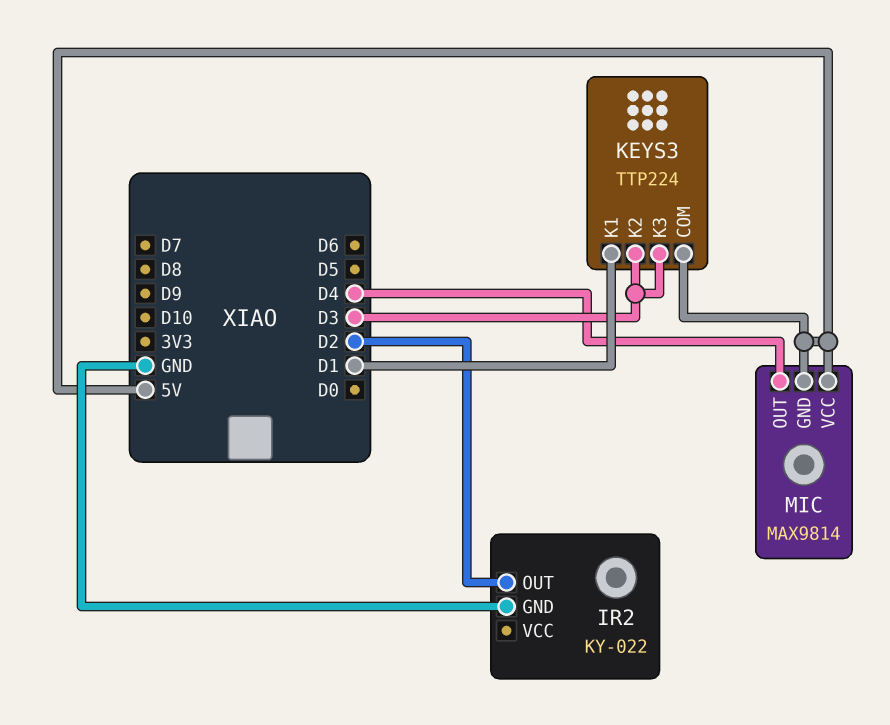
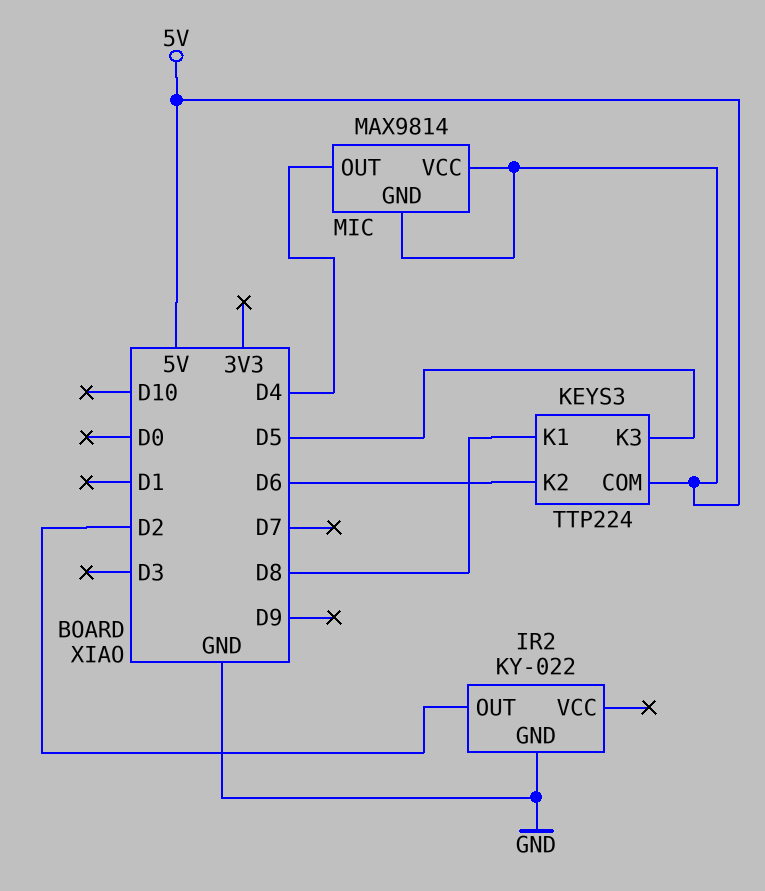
KEYS3 pin K1: D1 -> D8
KEYS3 pin K2: D3 -> D6
KEYS3 pin K3: D3 -> D5

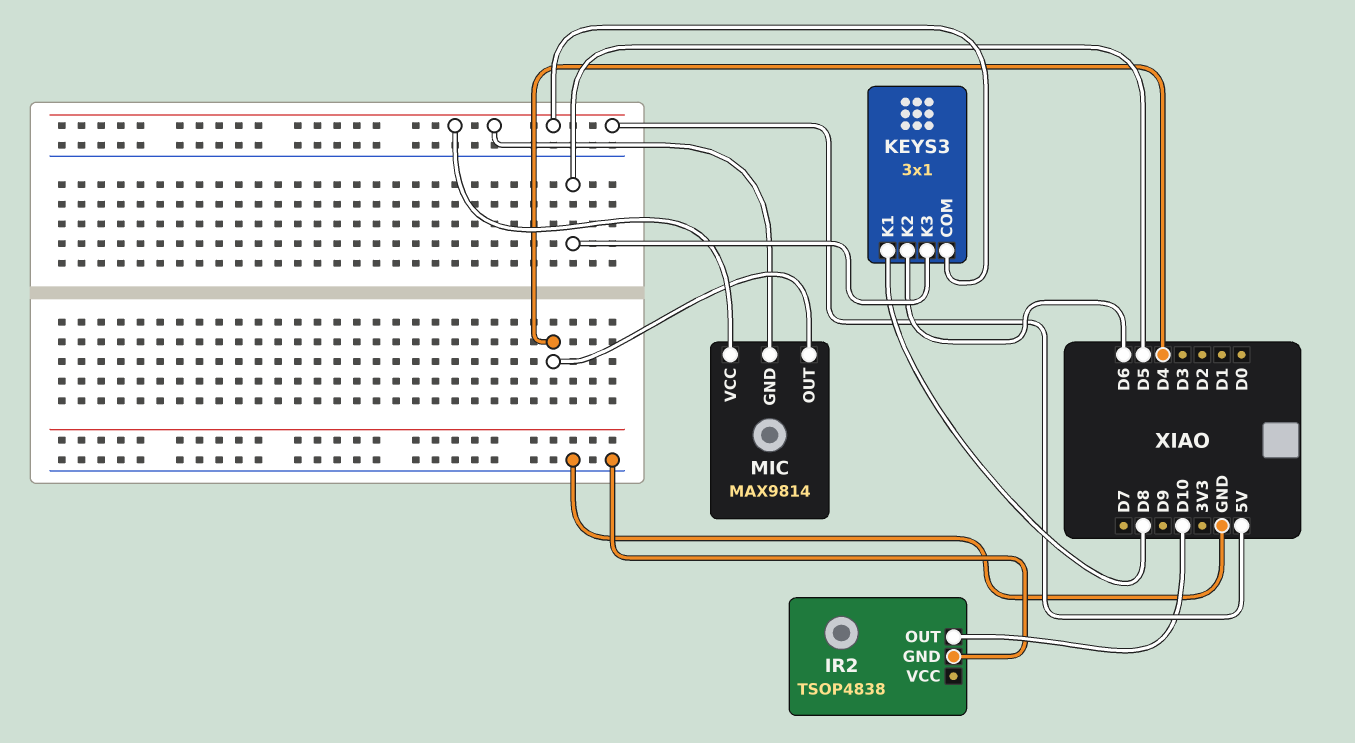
IR2: KY-022 -> TSOP4838
IR2 pin OUT: D2 -> D10
KEYS3: TTP224 -> 3x1

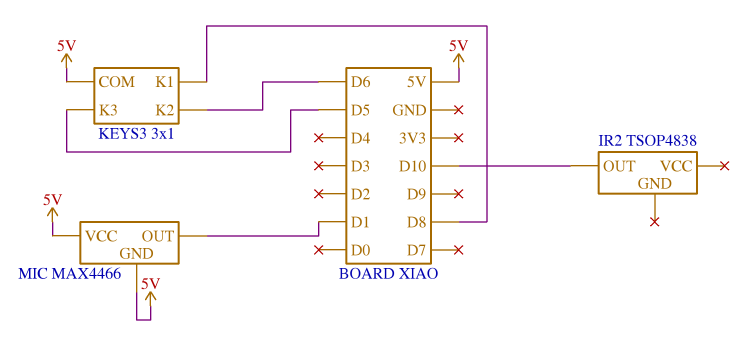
IR2 pin GND: GND -> none
MIC: MAX9814 -> MAX4466
MIC pin OUT: D4 -> D1

